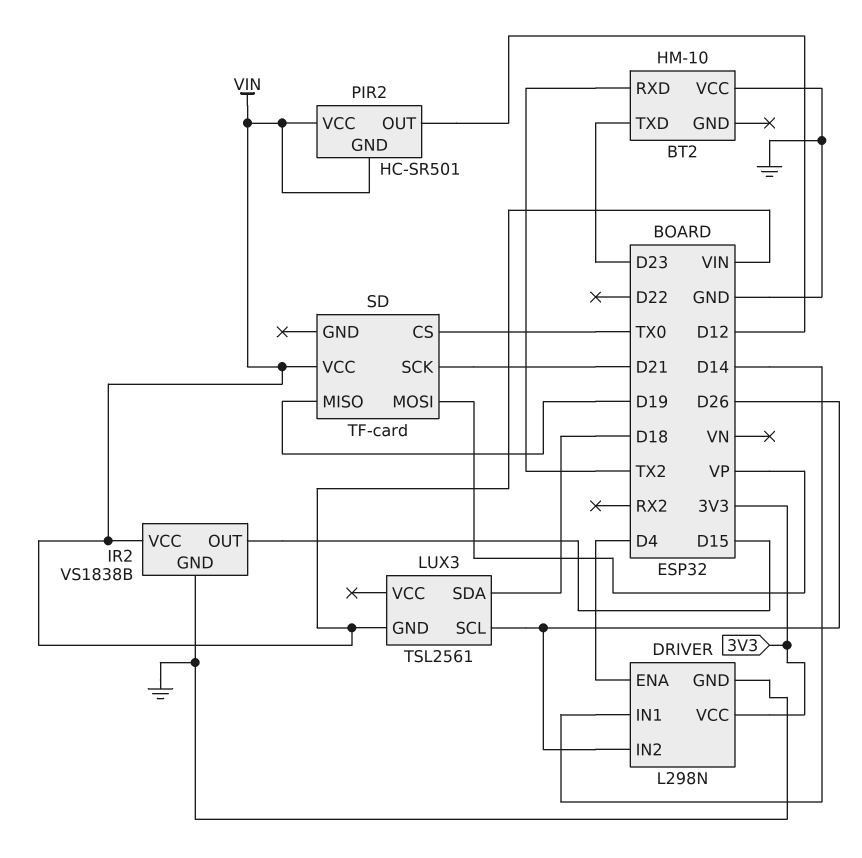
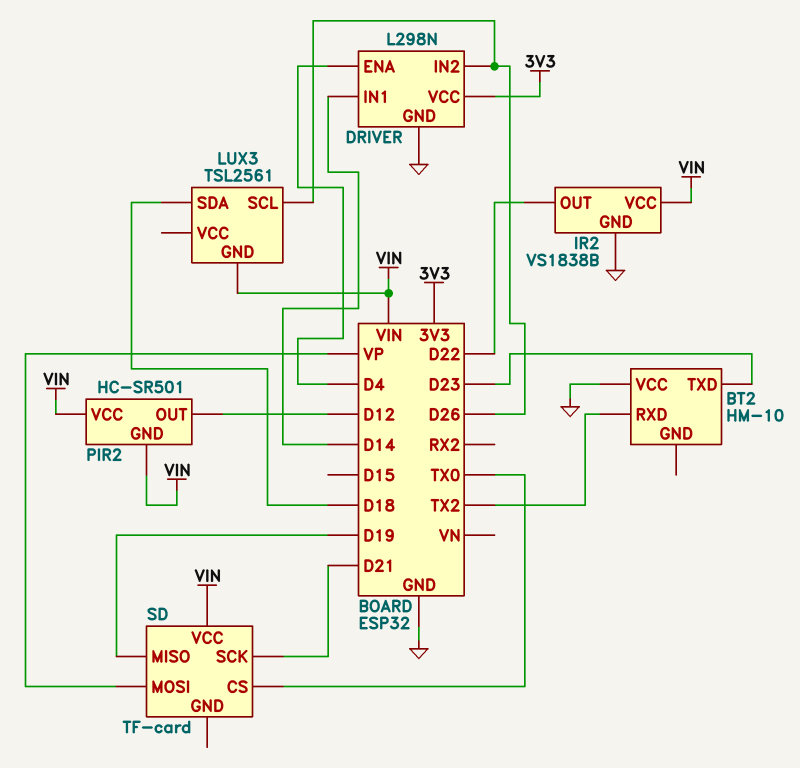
IR2 pin OUT: D15 -> D22

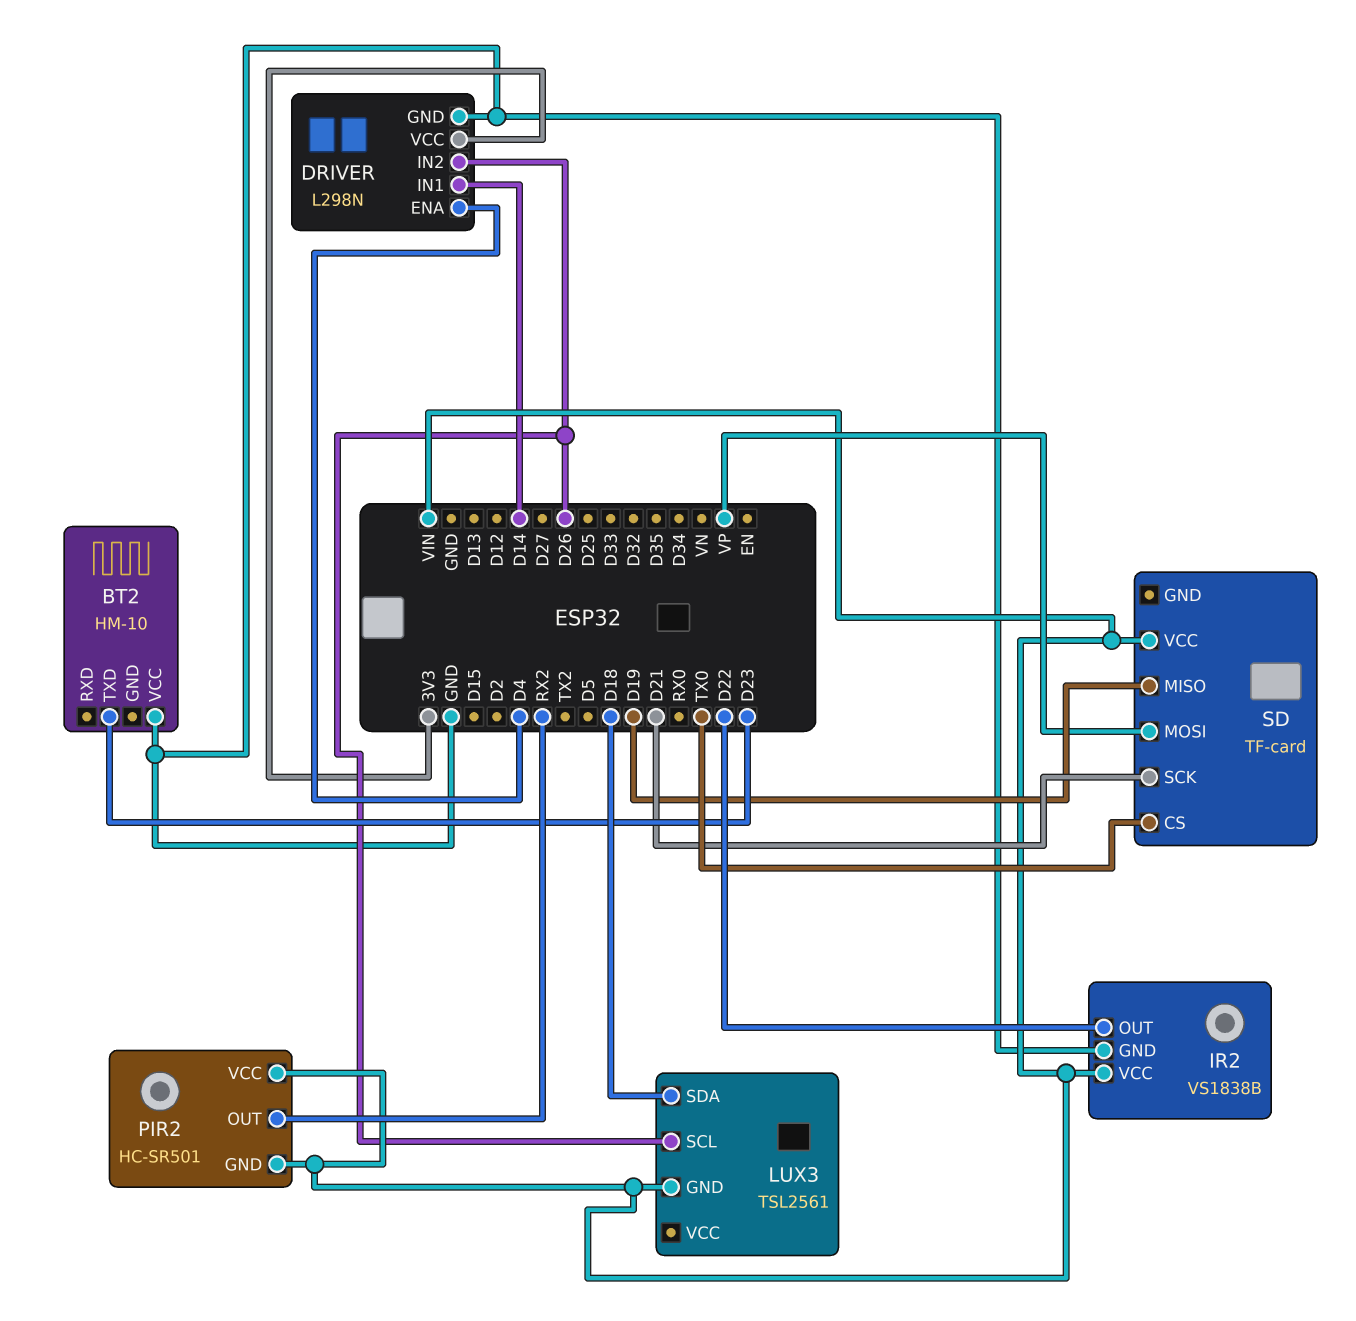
BT2 pin RXD: TX2 -> none
PIR2 pin OUT: D12 -> RX2

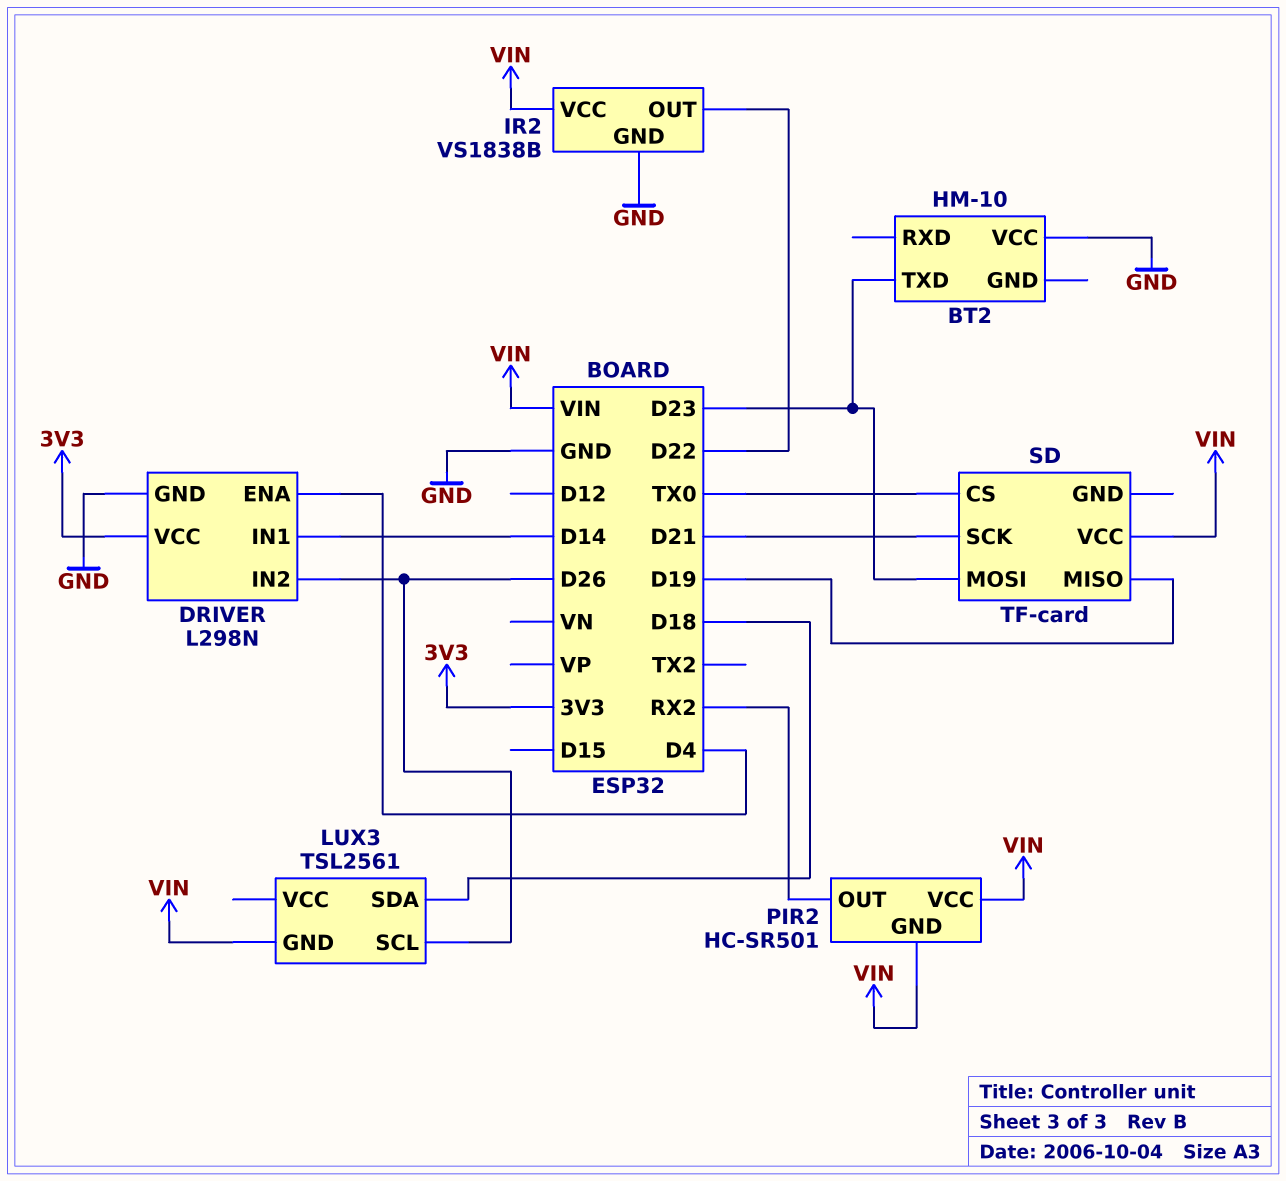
SD pin MOSI: VP -> D23

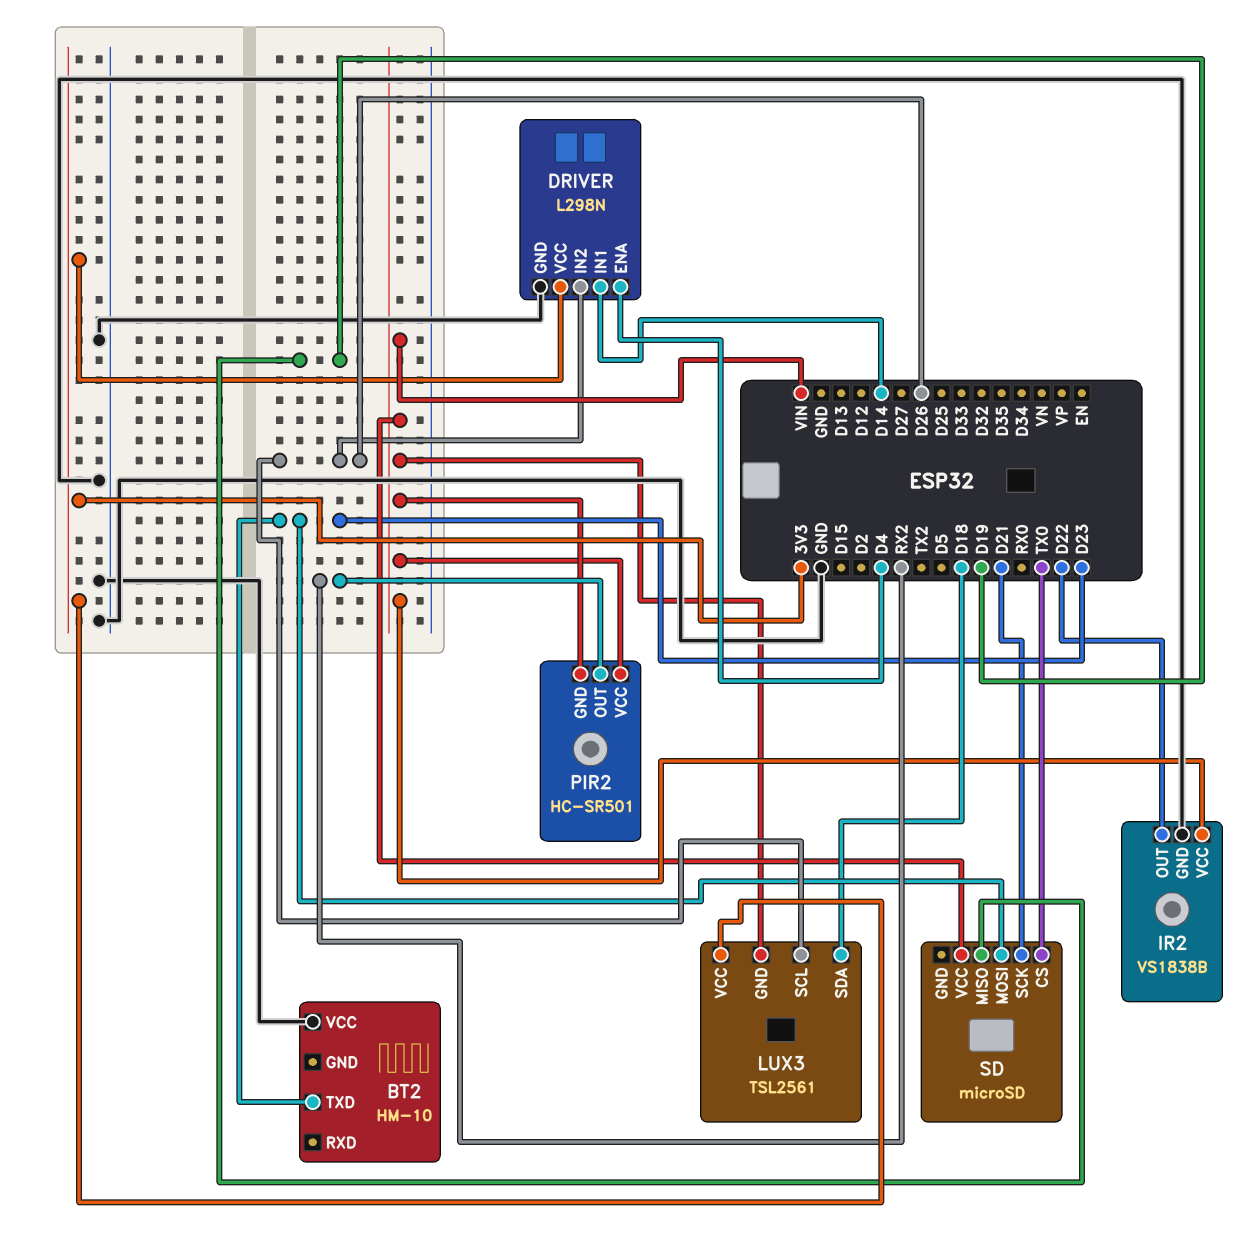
LUX3 pin VCC: none -> 3V3
SD: TF-card -> microSD

